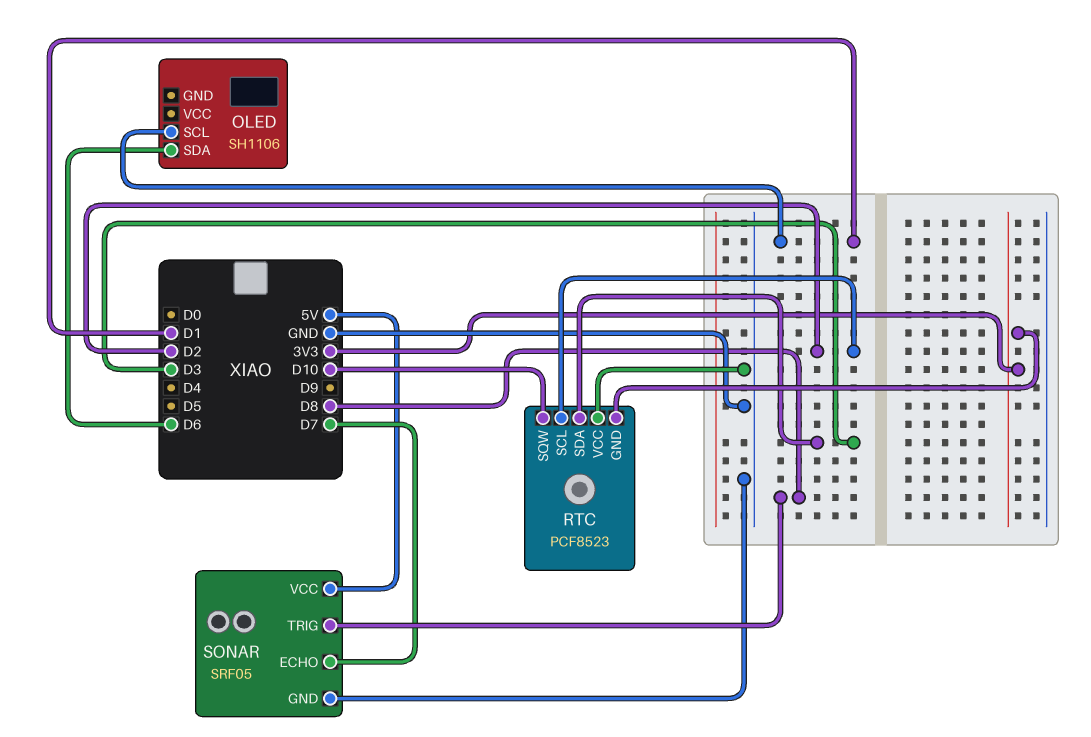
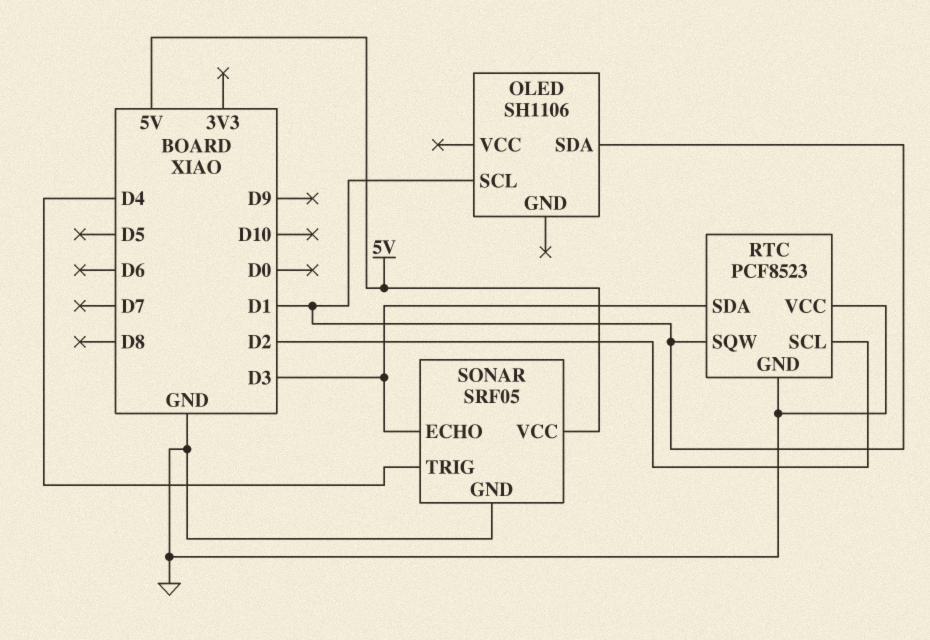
OLED pin SDA: D6 -> D1
RTC pin GND: 3V3 -> GND
RTC pin SQW: D10 -> D1
SONAR pin ECHO: D7 -> D3
SONAR pin TRIG: D8 -> D4

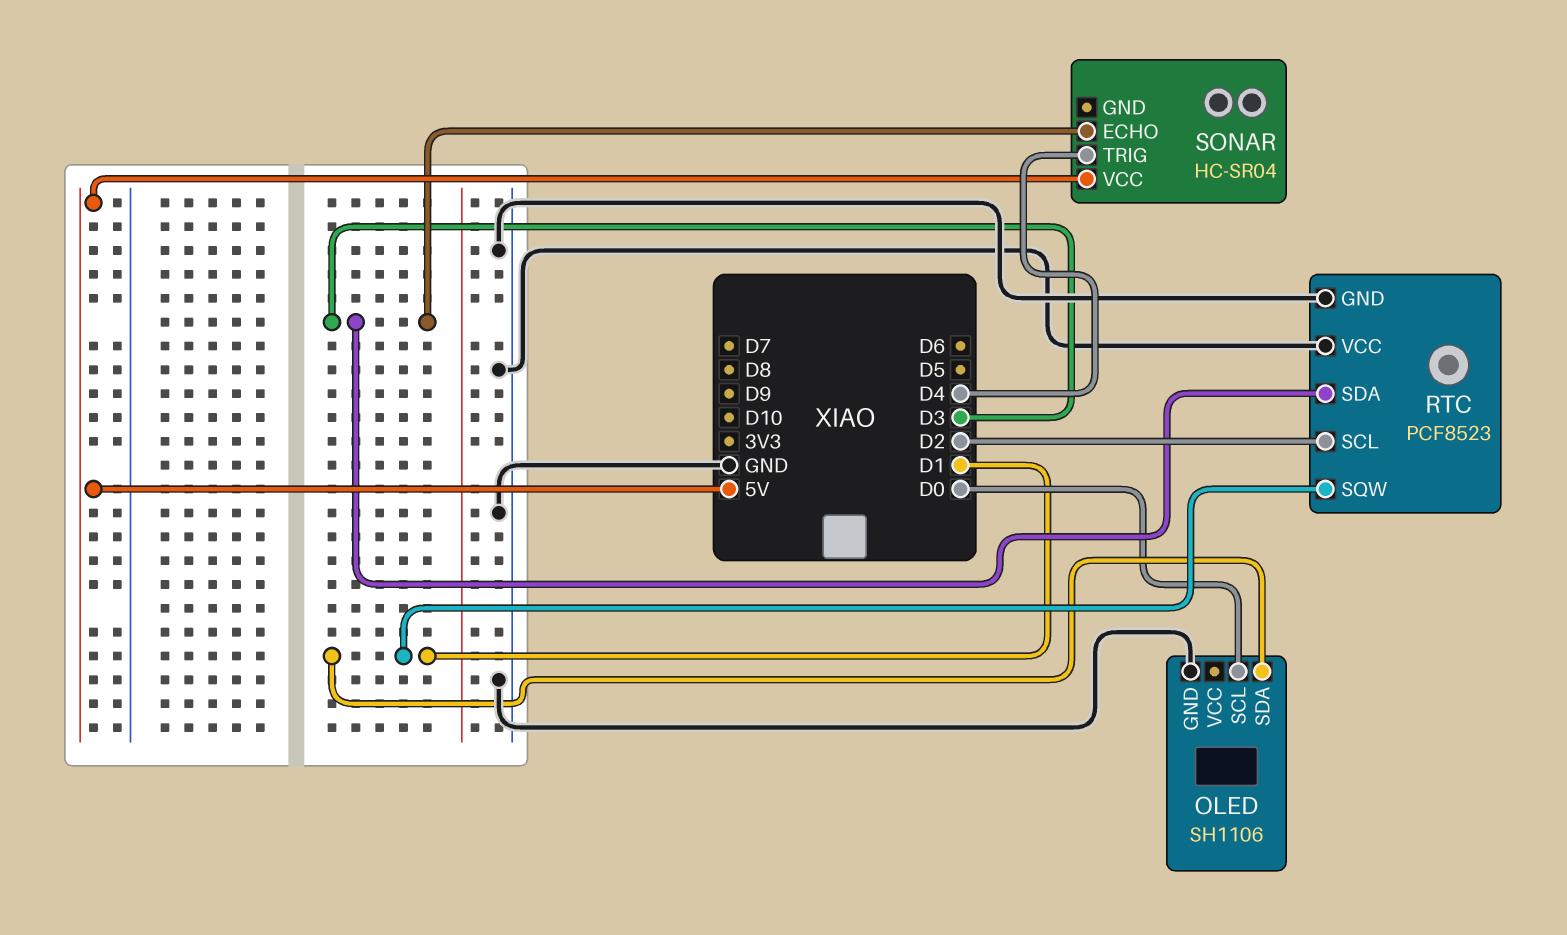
OLED pin GND: none -> GND
OLED pin SCL: D1 -> D0
SONAR: SRF05 -> HC-SR04
SONAR pin GND: GND -> none

